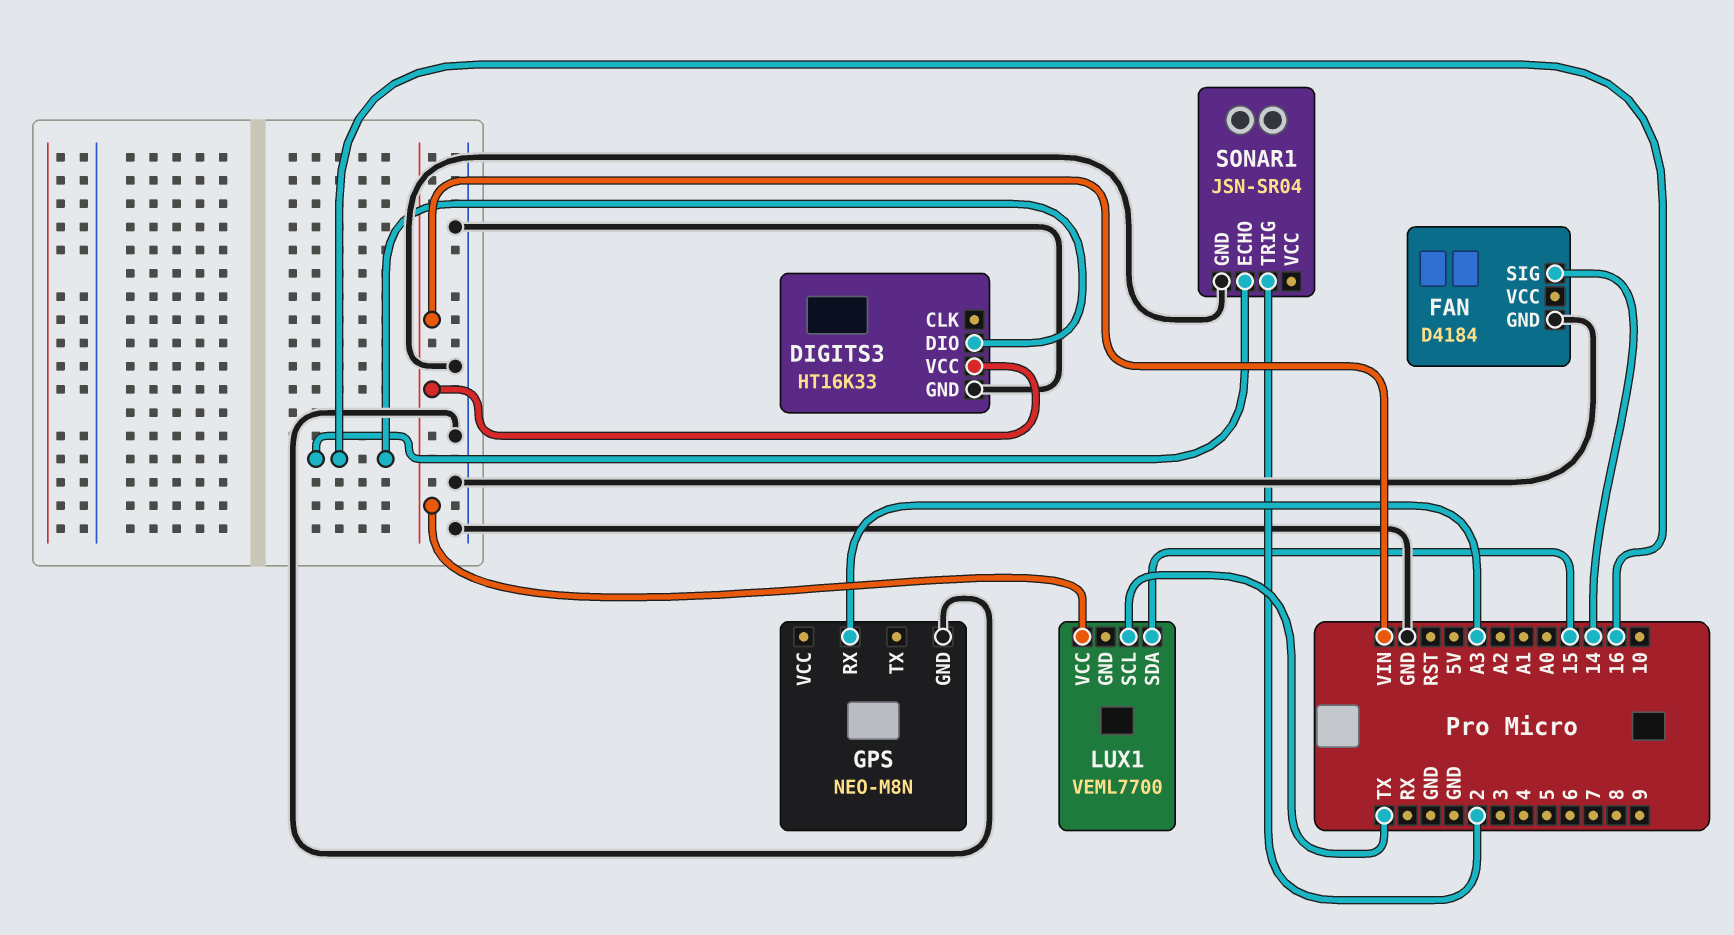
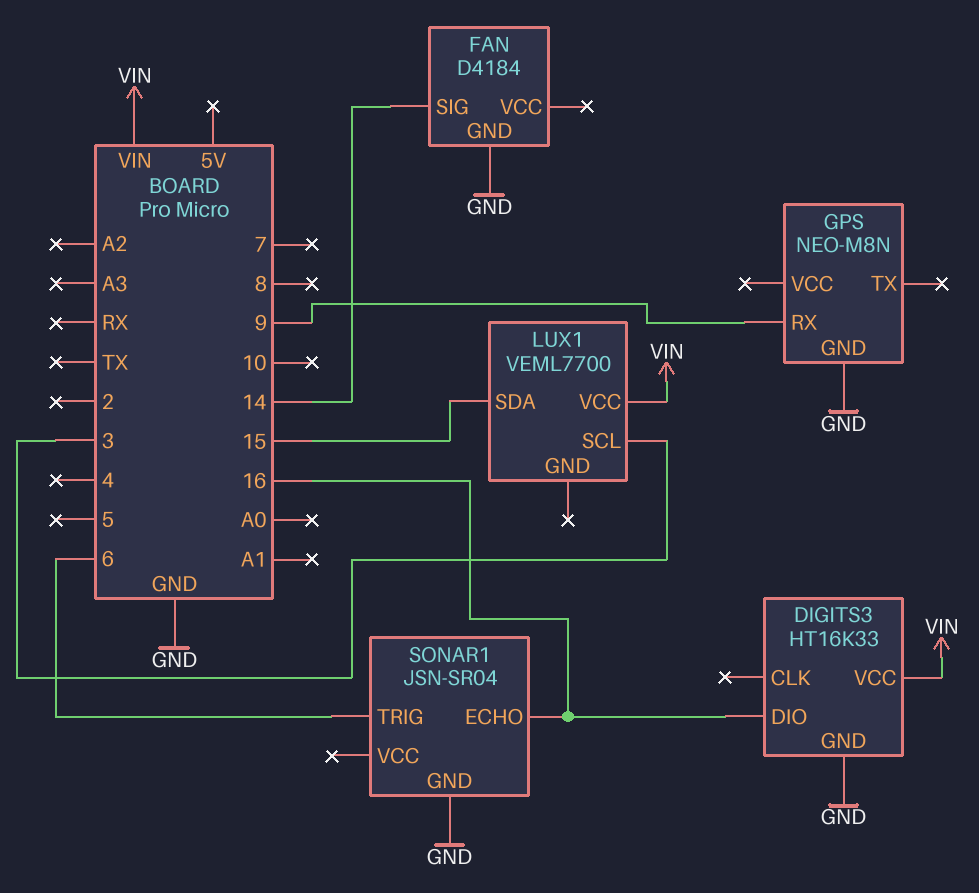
GPS pin RX: A3 -> 9
LUX1 pin SCL: TX -> 3
SONAR1 pin TRIG: 2 -> 6

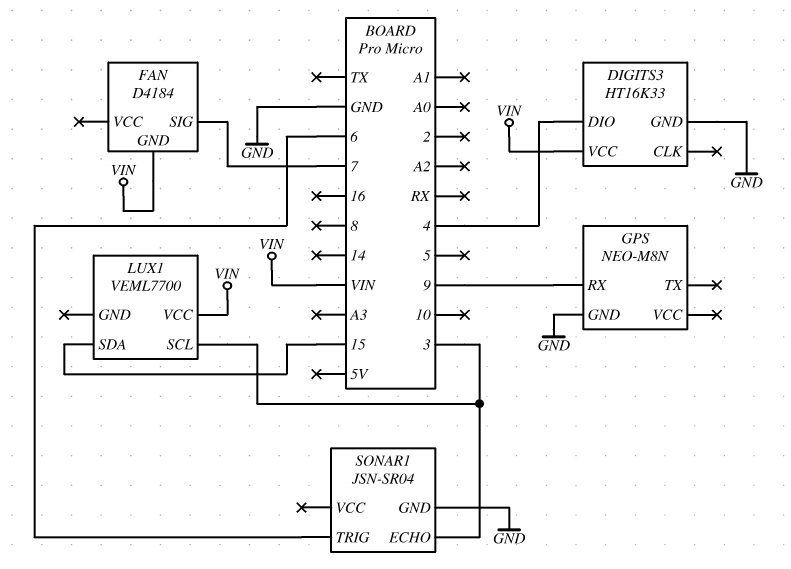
DIGITS3 pin DIO: 16 -> 4
FAN pin GND: GND -> VIN
FAN pin SIG: 14 -> 7
SONAR1 pin ECHO: 16 -> 3

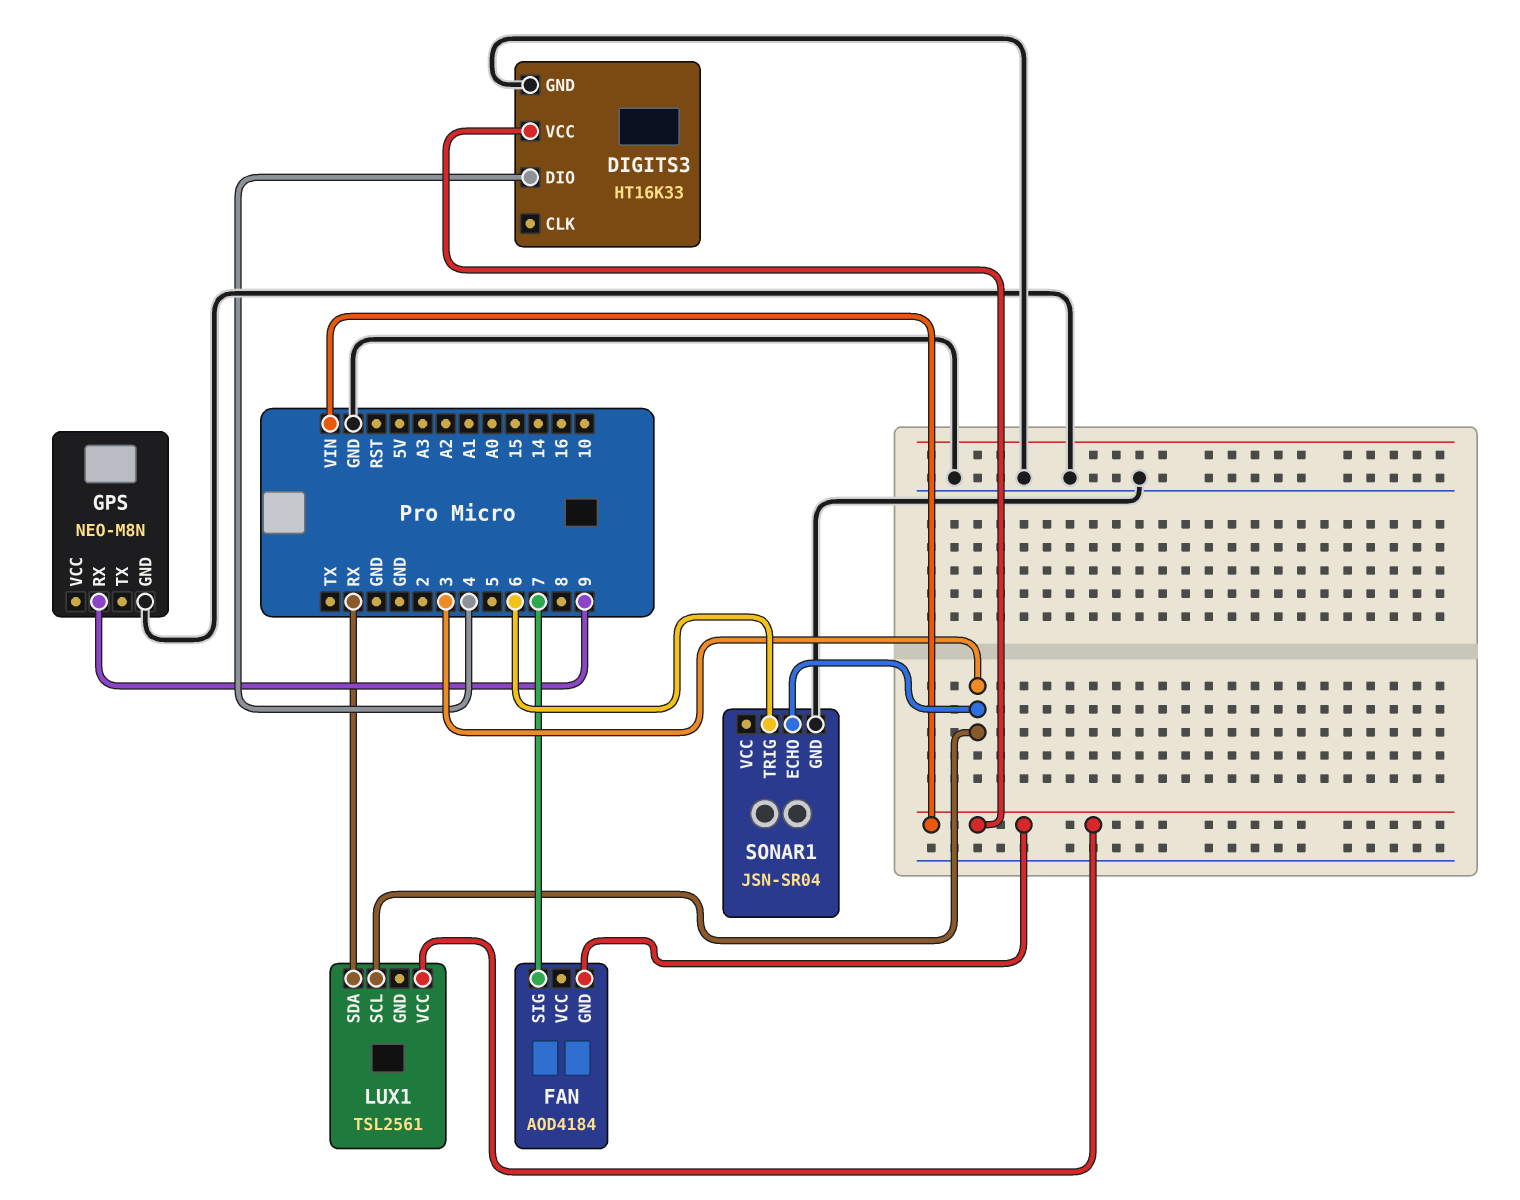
FAN: D4184 -> AOD4184
LUX1: VEML7700 -> TSL2561
LUX1 pin SDA: 15 -> RX

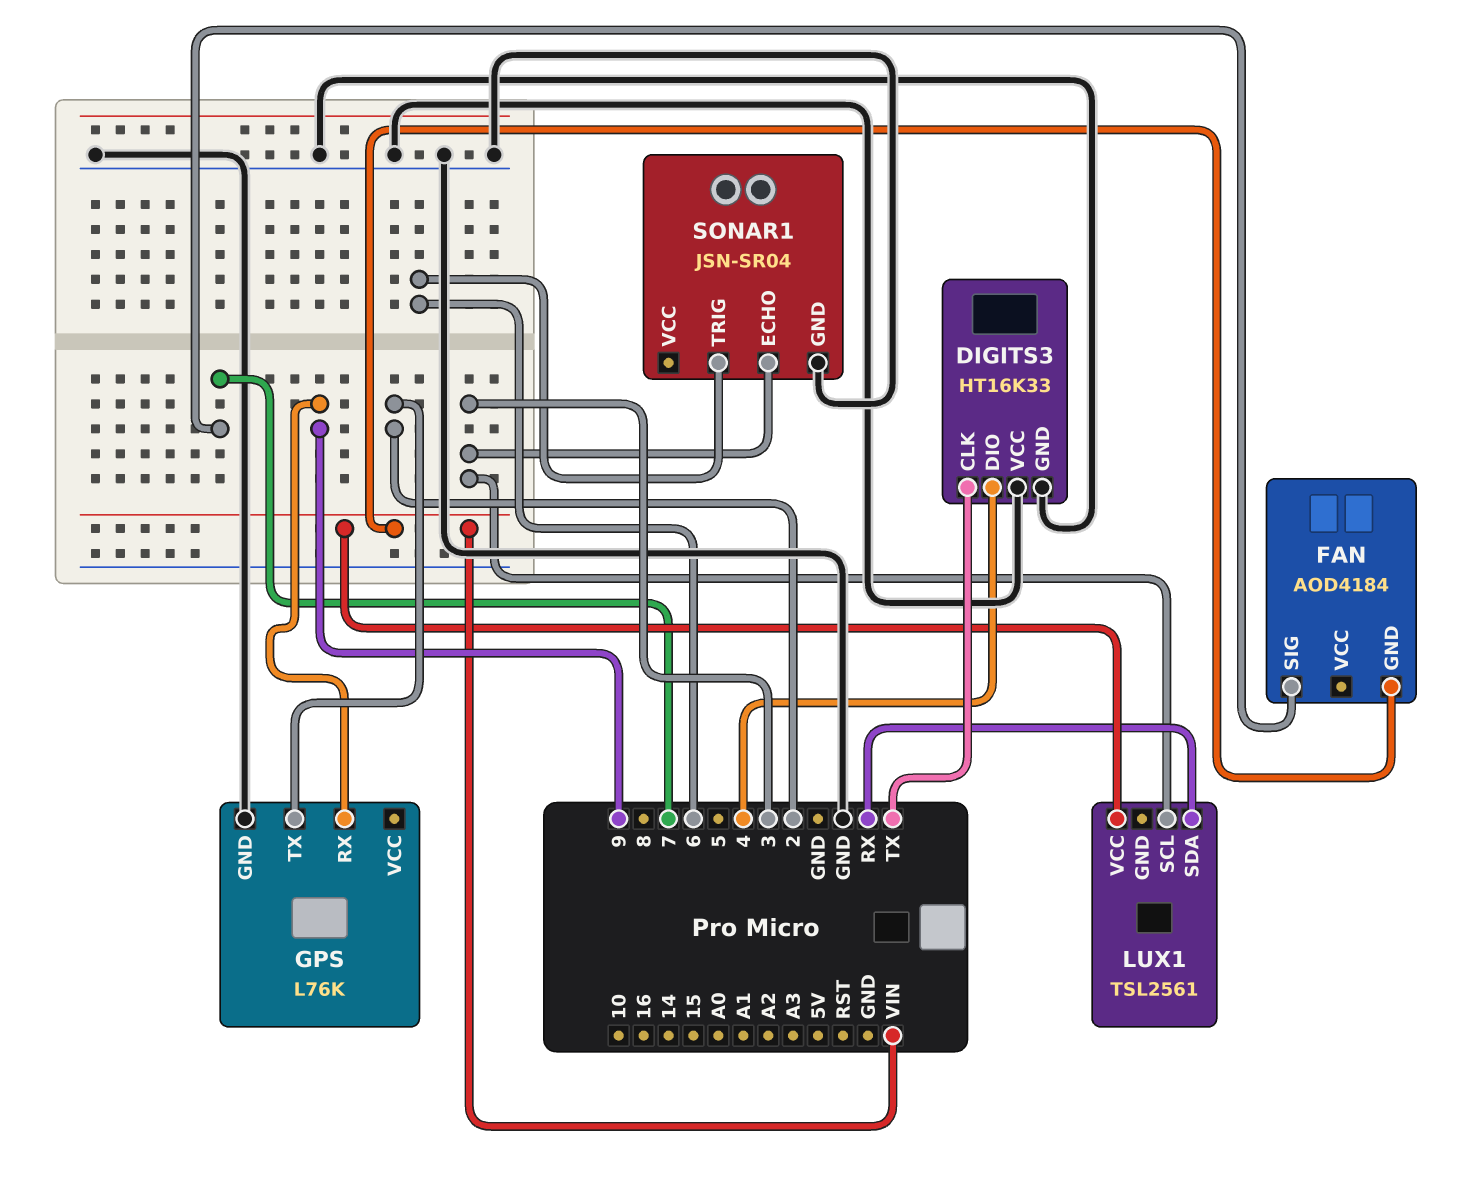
DIGITS3 pin CLK: none -> TX
DIGITS3 pin VCC: VIN -> GND
GPS: NEO-M8N -> L76K
GPS pin TX: none -> 2

